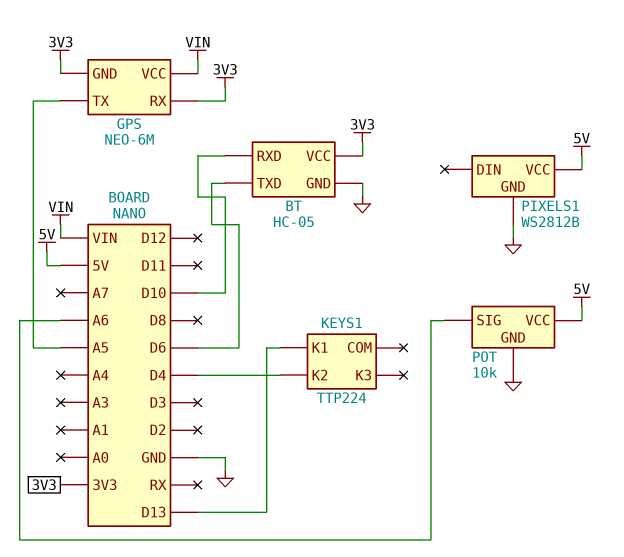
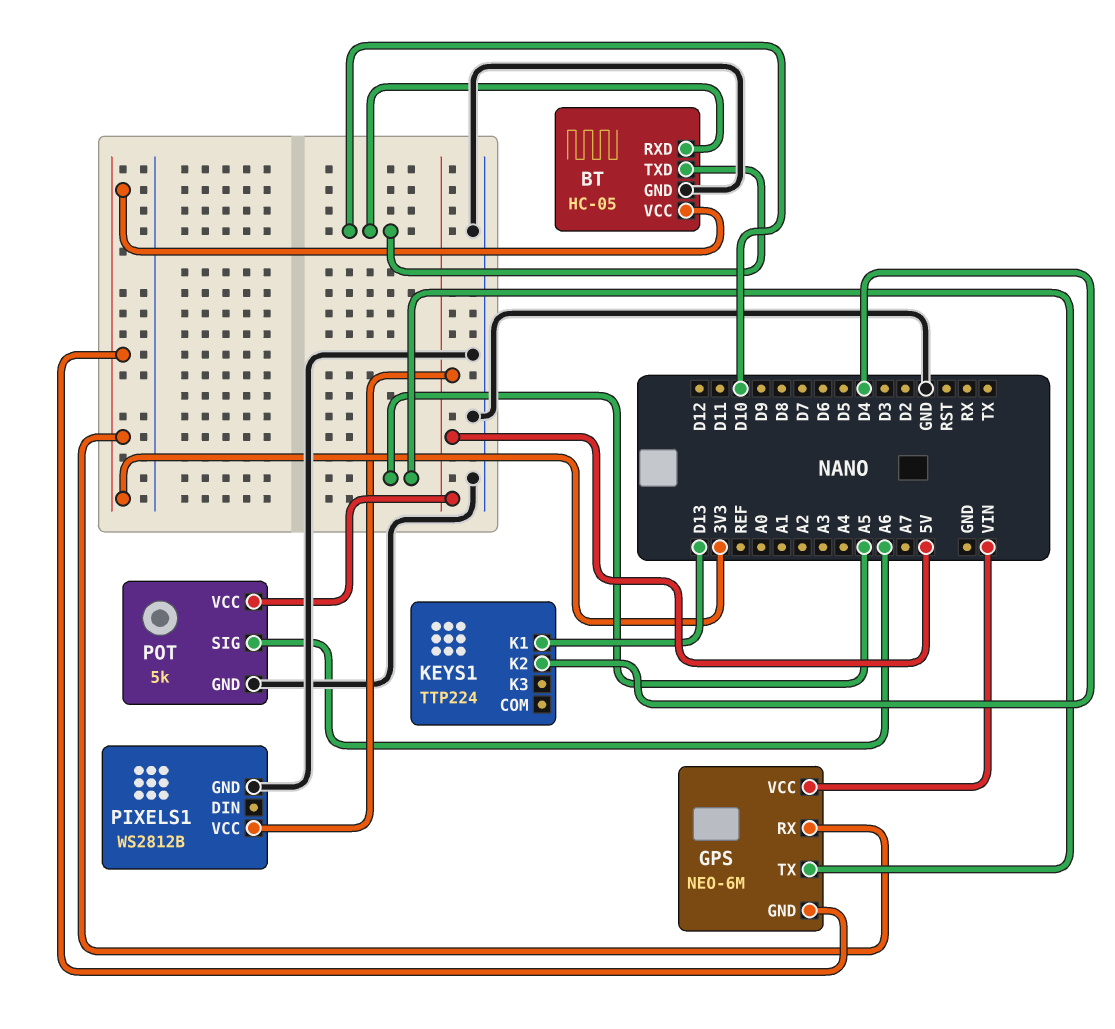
BT pin TXD: D6 -> D10
POT: 10k -> 5k

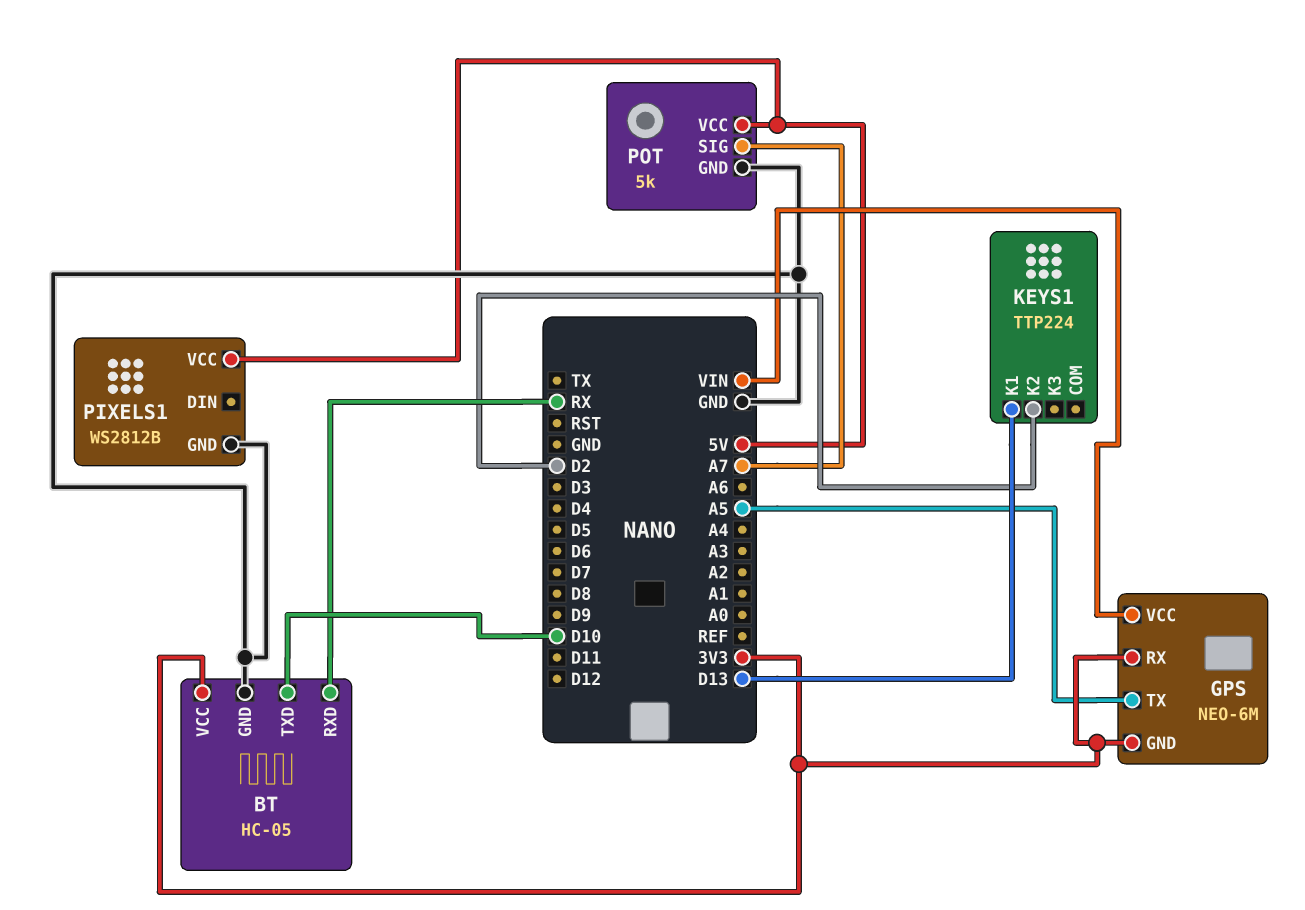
BT pin RXD: D10 -> RX
KEYS1 pin K2: D4 -> D2
POT pin SIG: A6 -> A7

